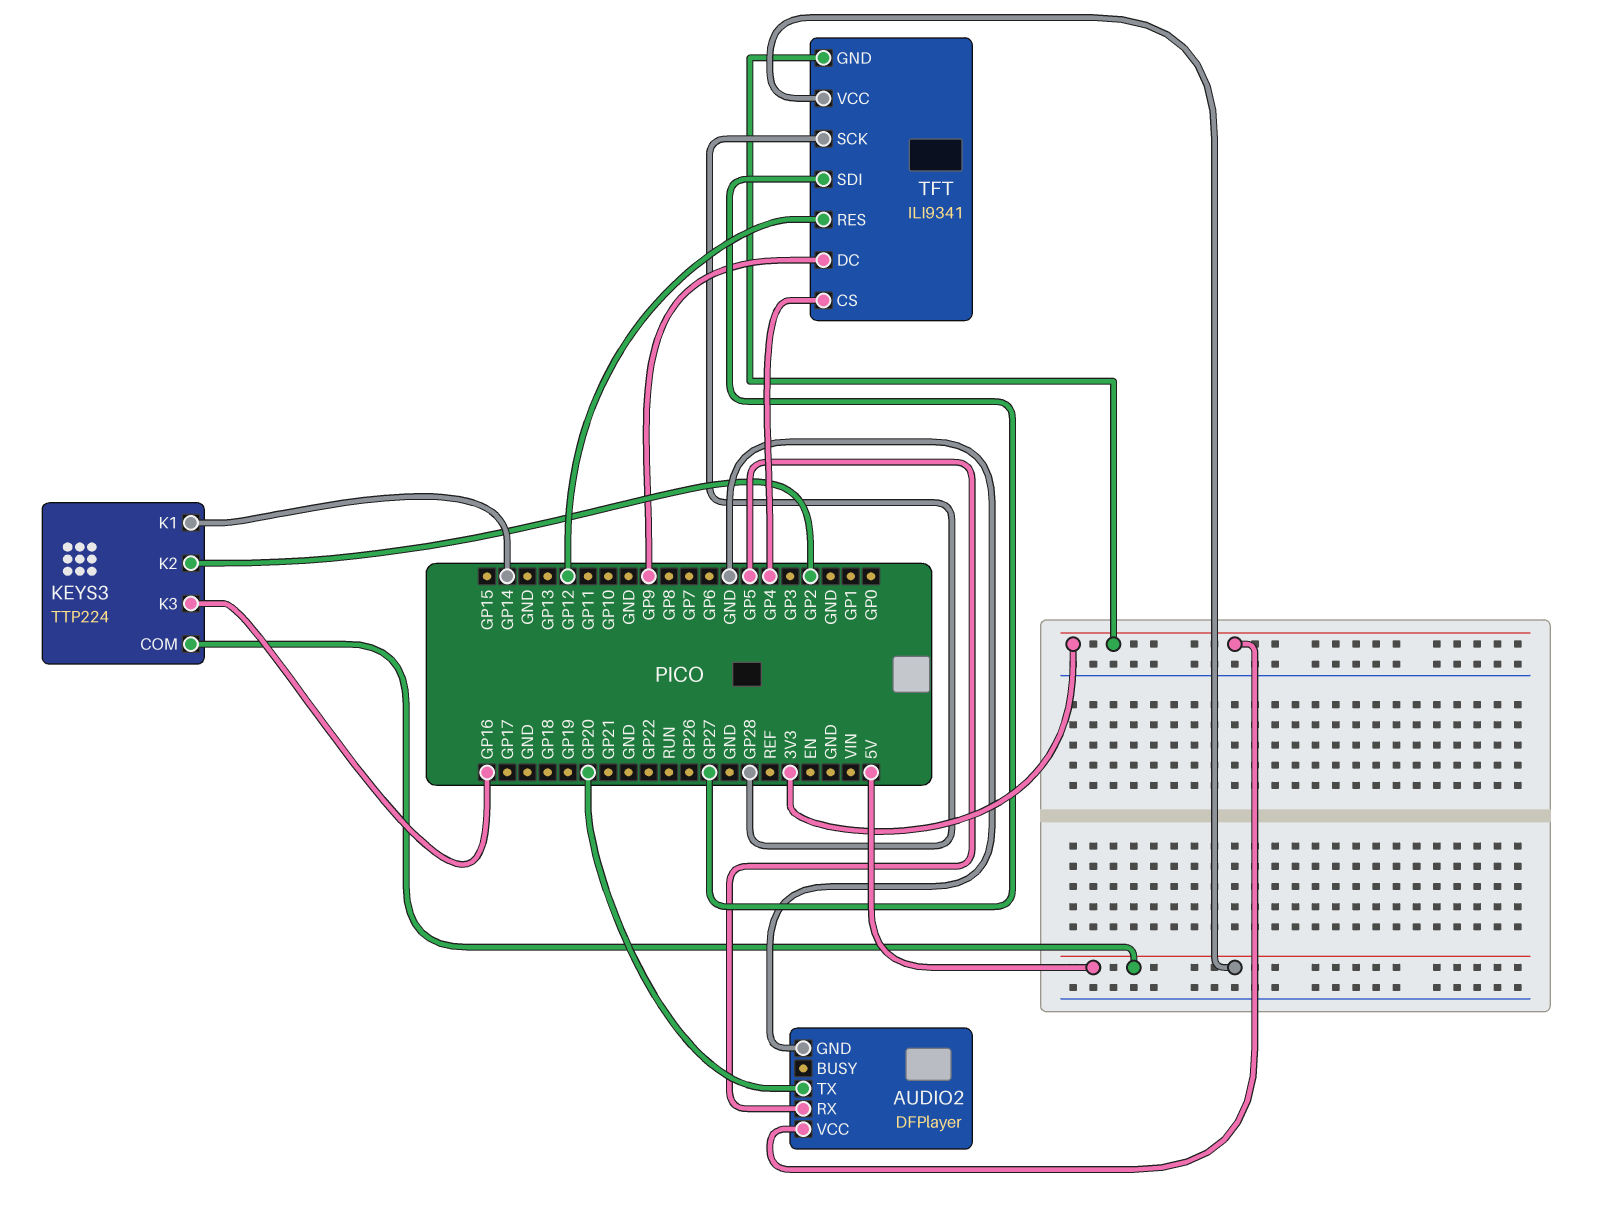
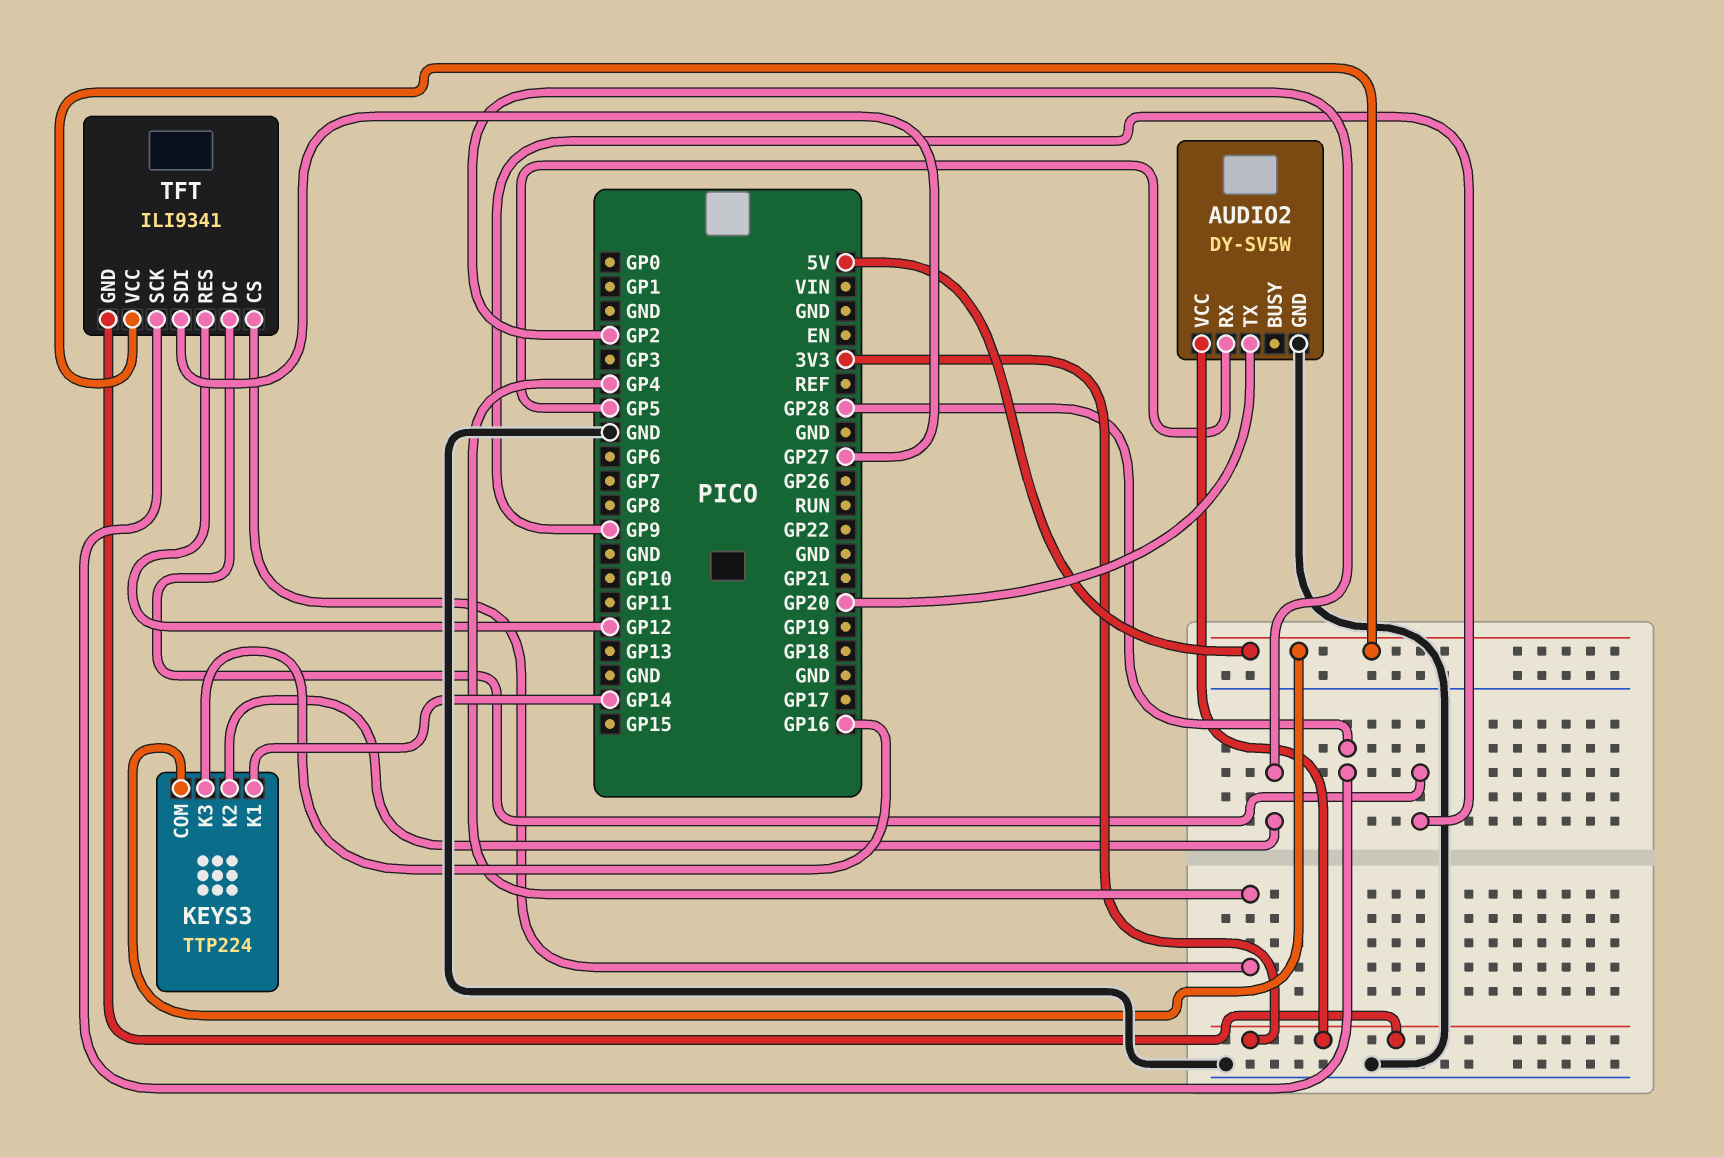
AUDIO2: DFPlayer -> DY-SV5W

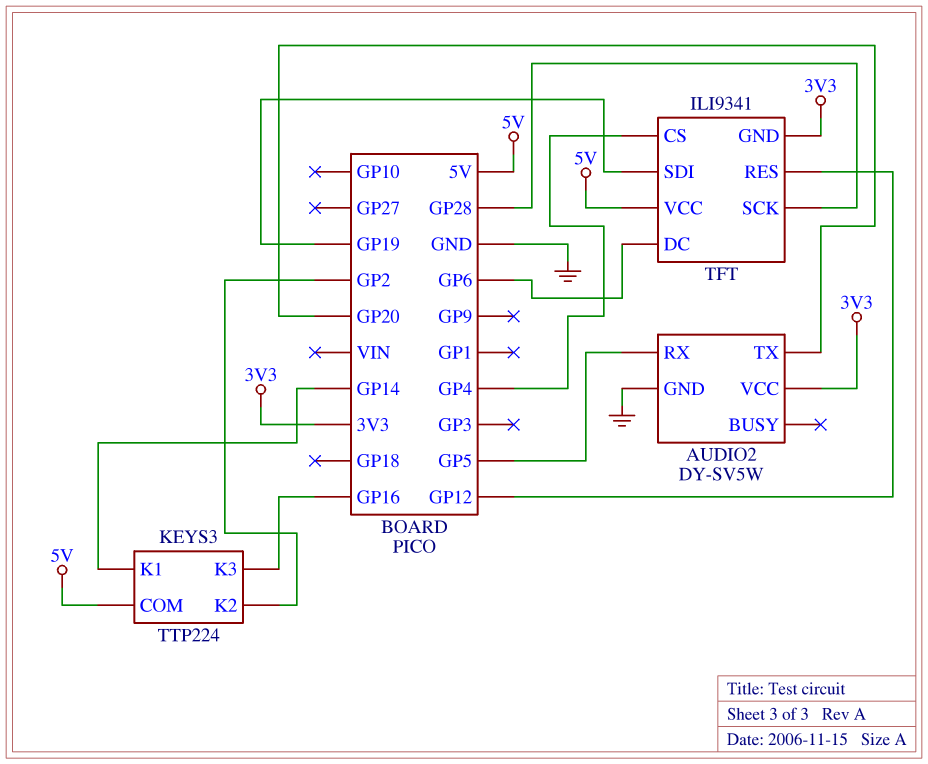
TFT pin DC: GP9 -> GP6
TFT pin SDI: GP27 -> GP19

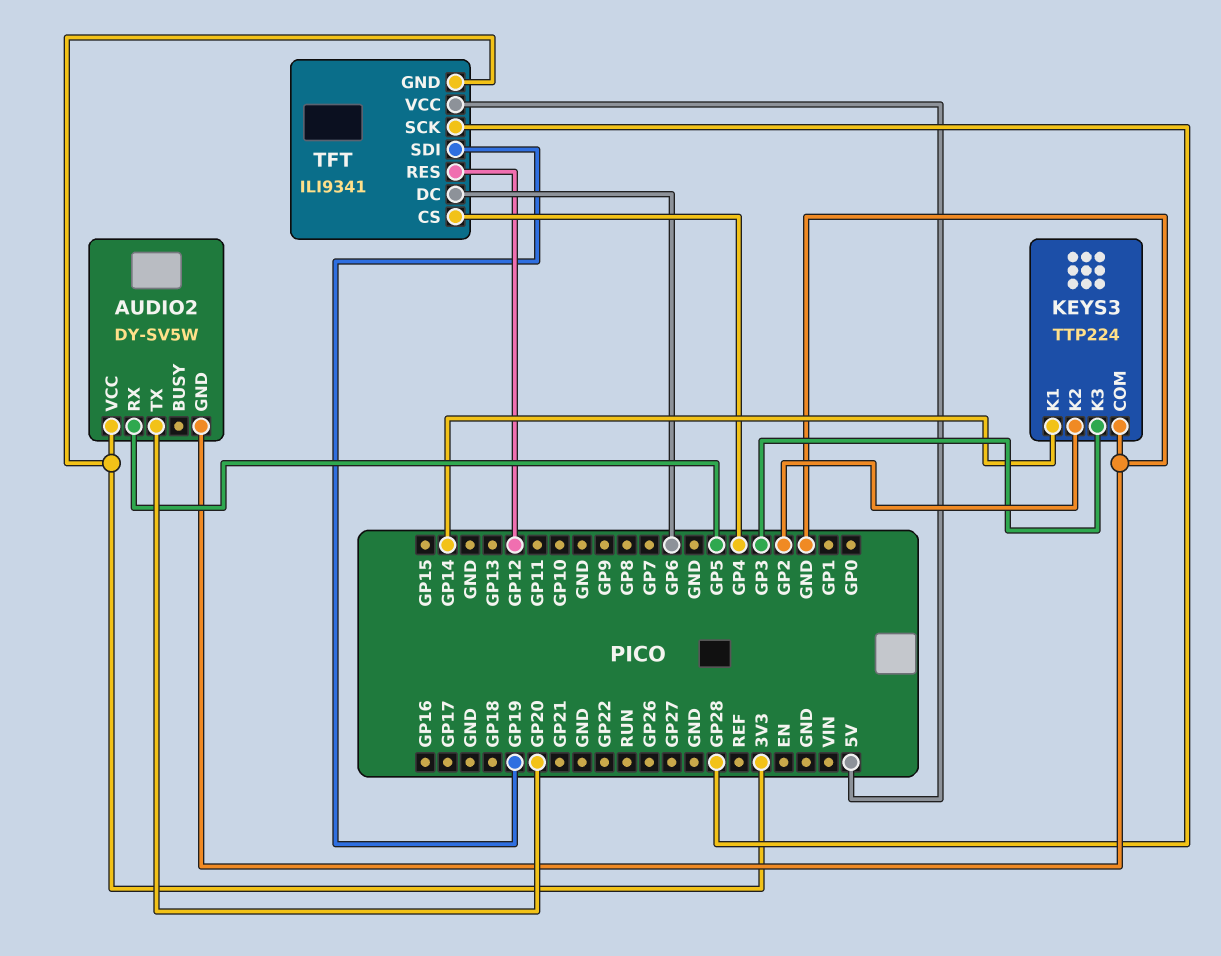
KEYS3 pin COM: 5V -> GND
KEYS3 pin K3: GP16 -> GP3

